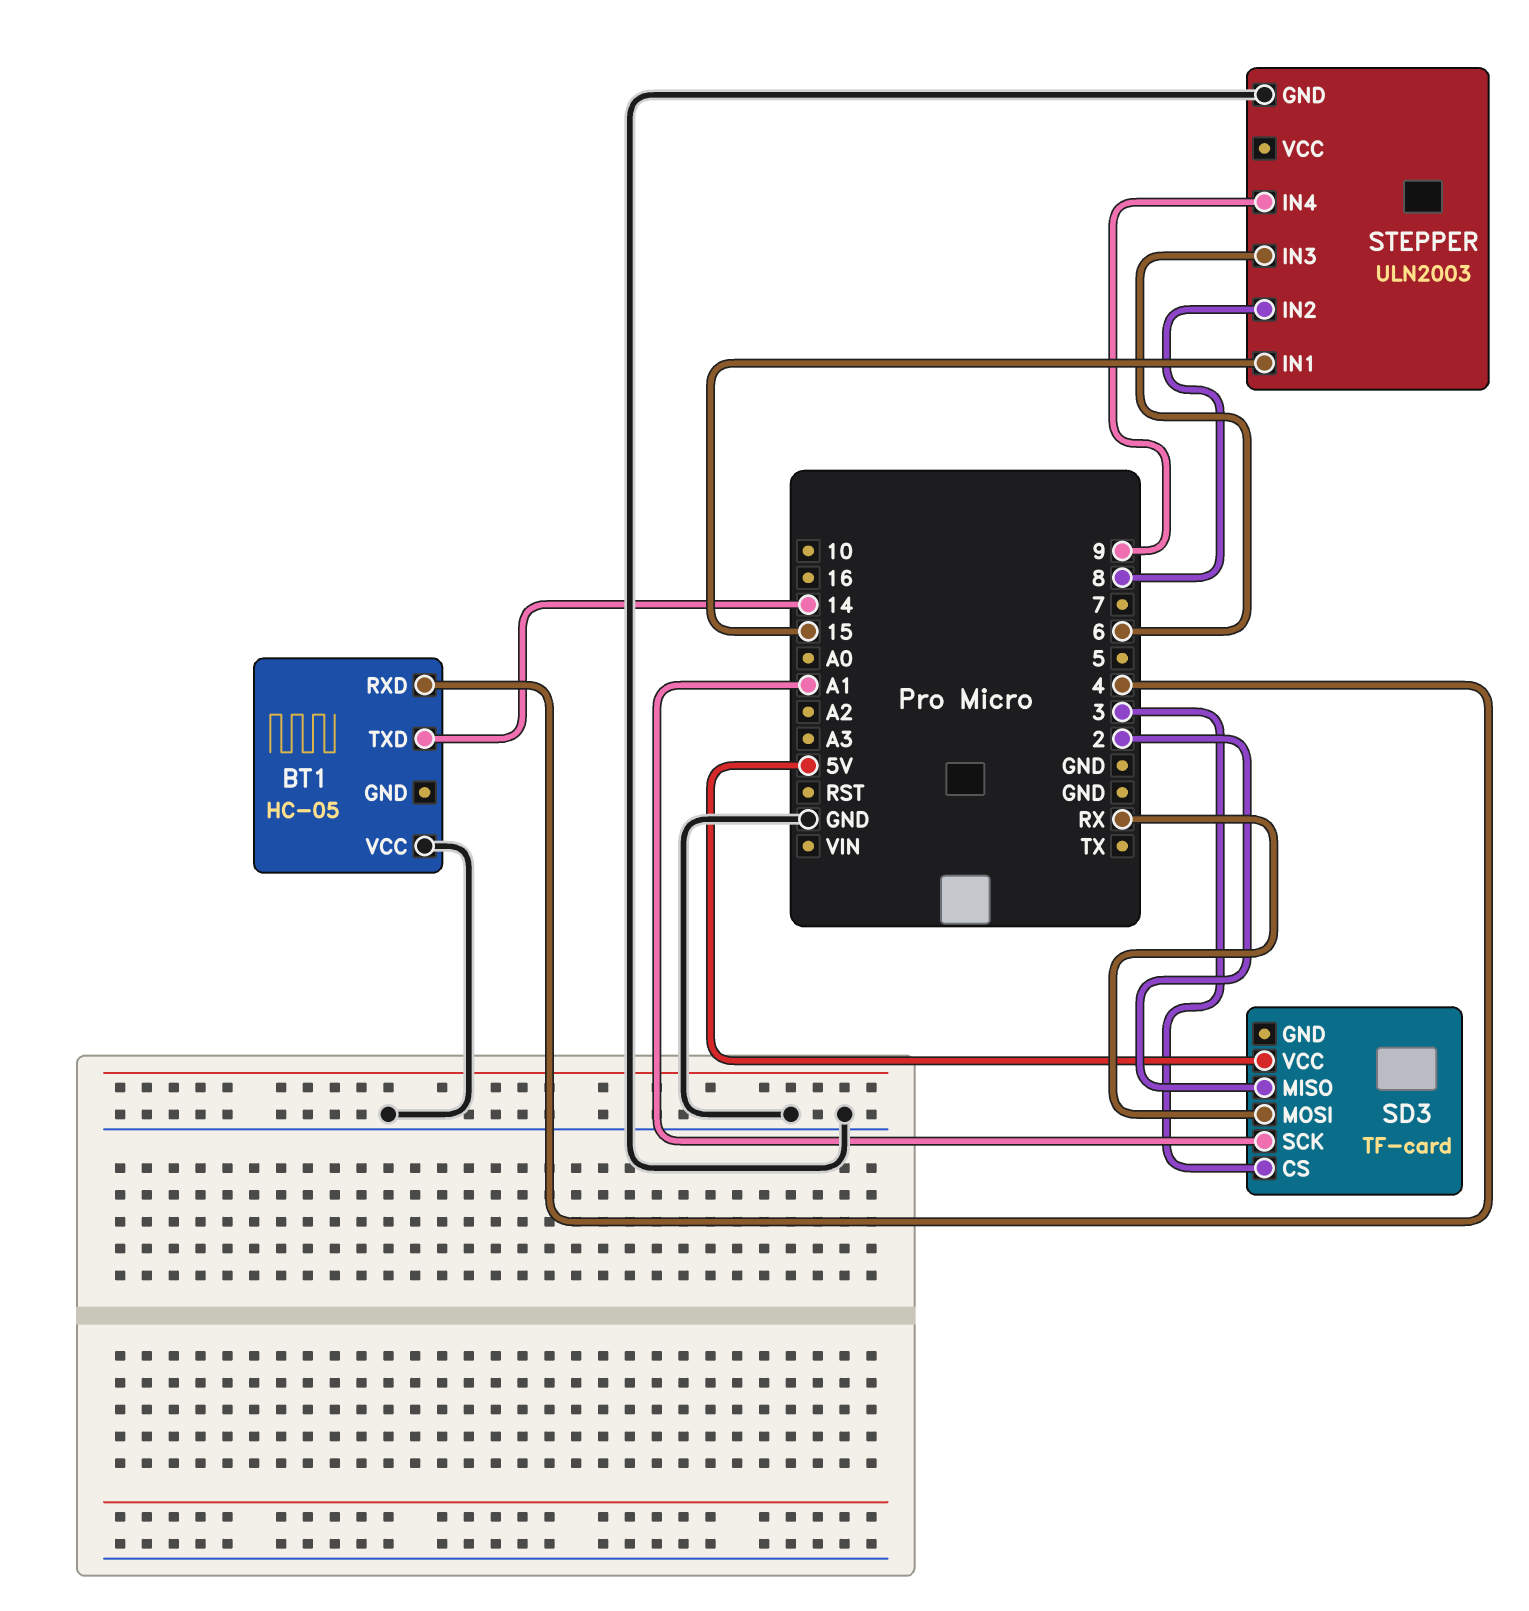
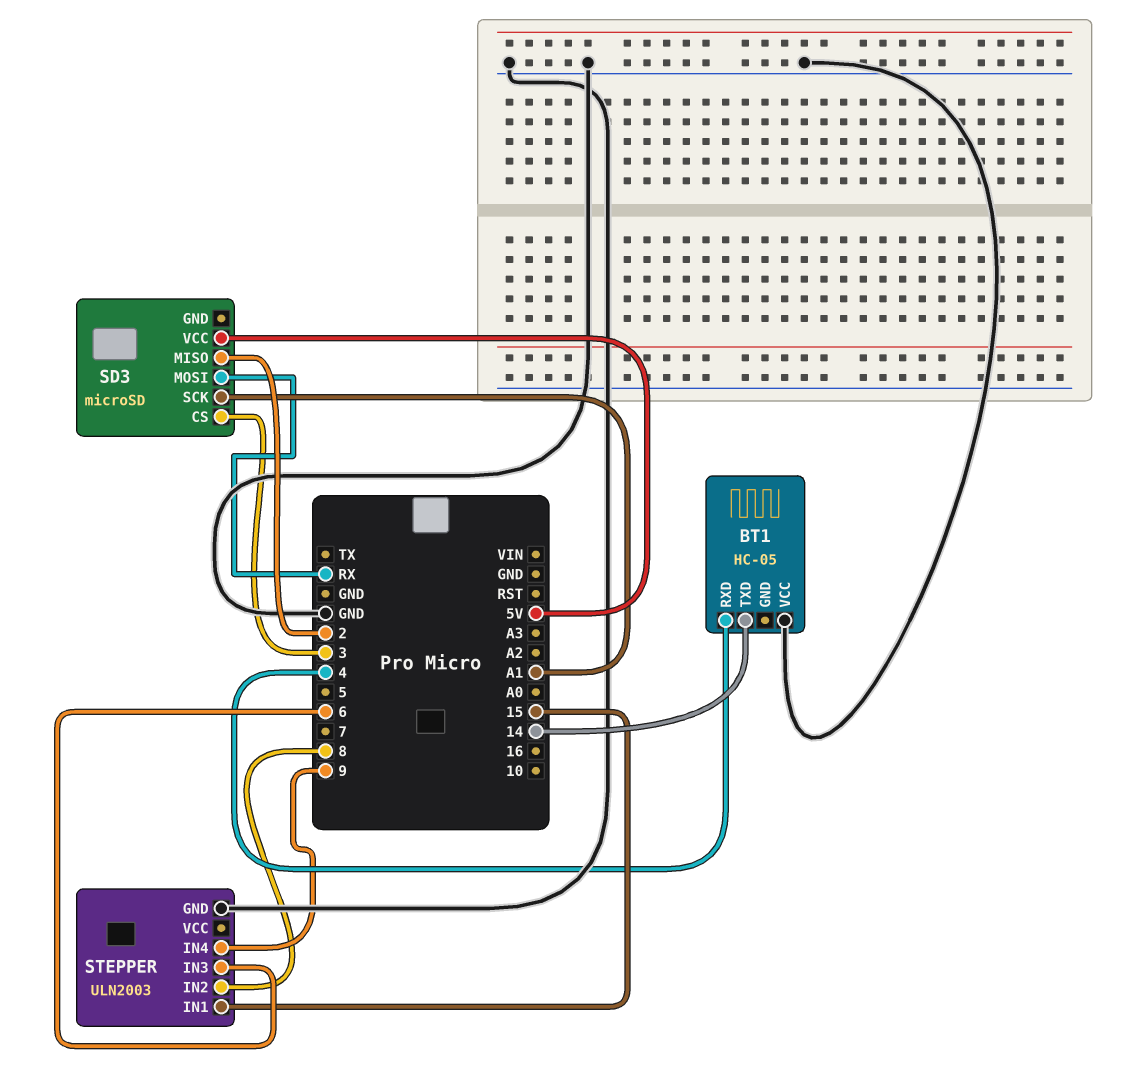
SD3: TF-card -> microSD

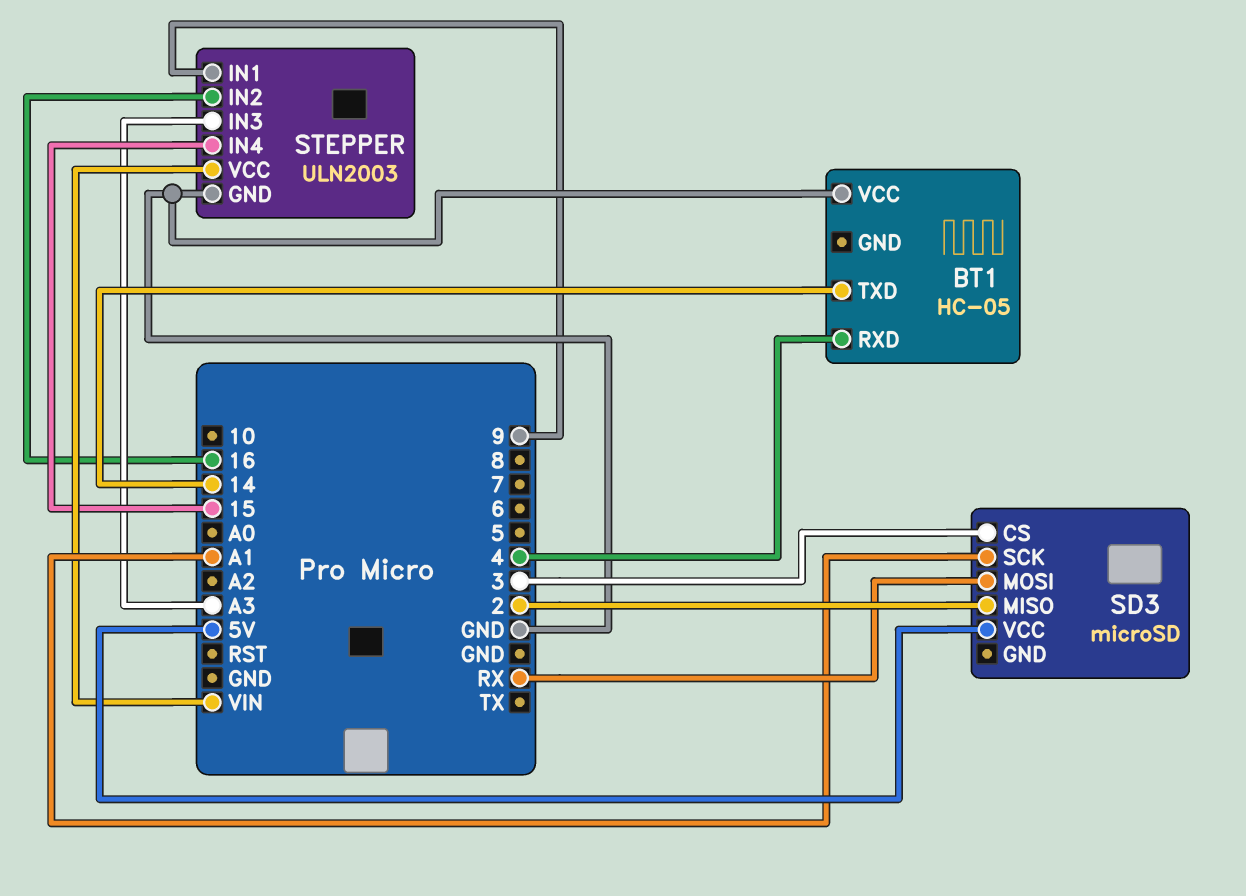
STEPPER pin IN1: 15 -> 9
STEPPER pin IN2: 8 -> 16
STEPPER pin IN3: 6 -> A3
STEPPER pin IN4: 9 -> 15
STEPPER pin VCC: none -> VIN

